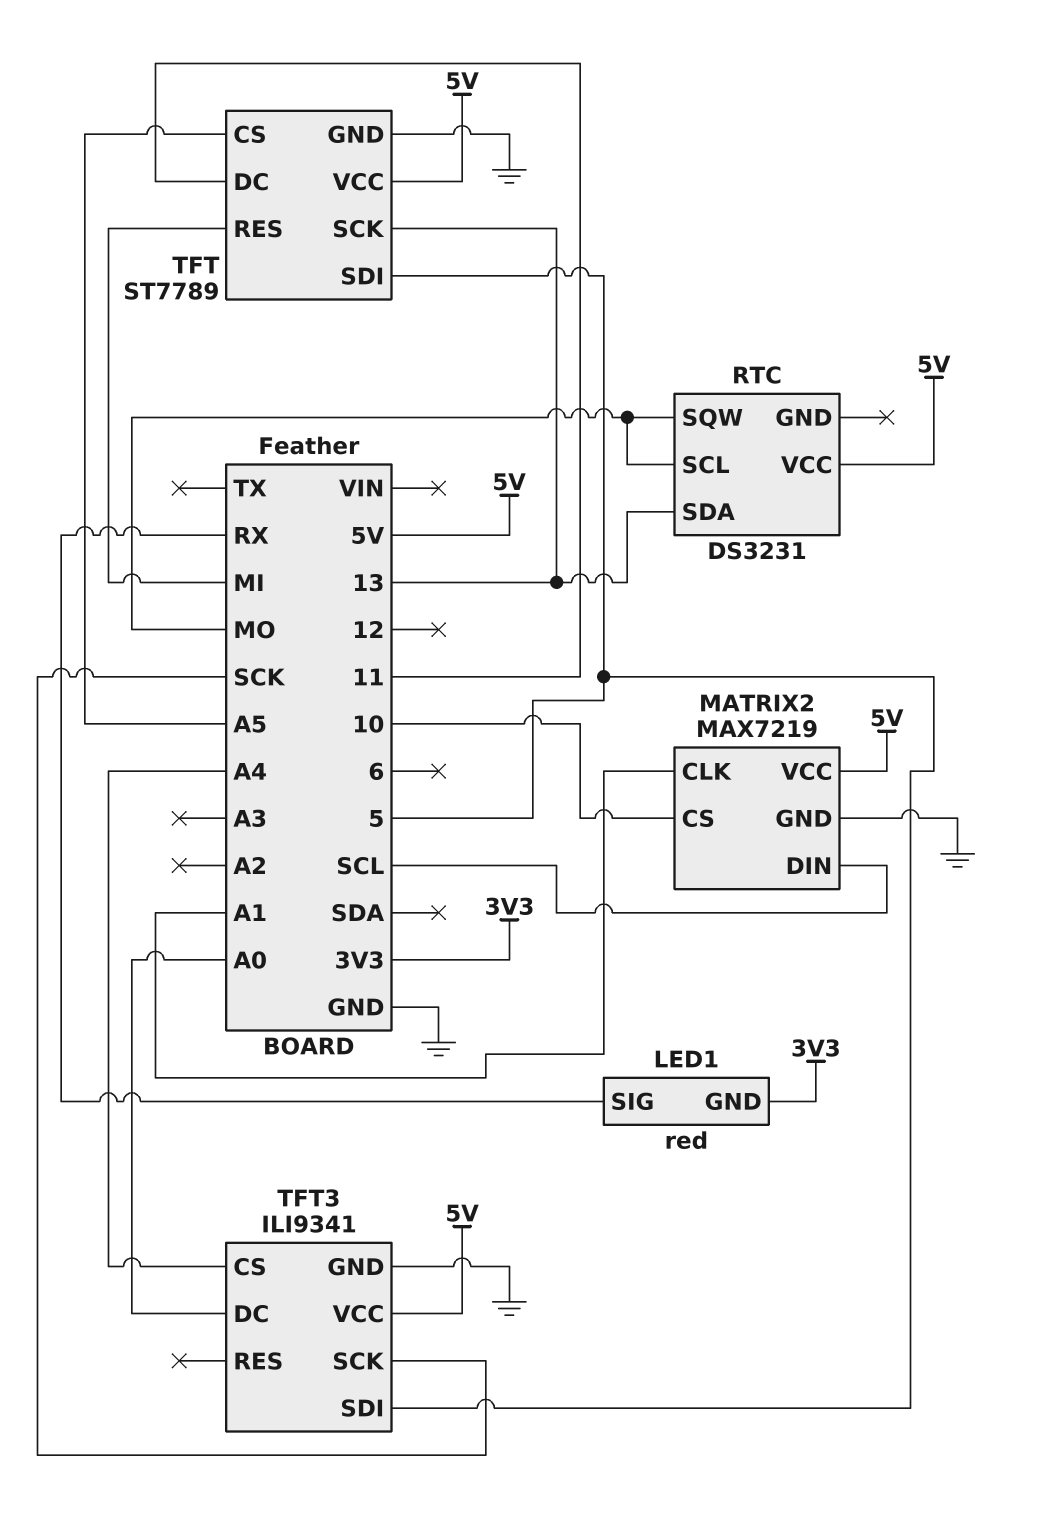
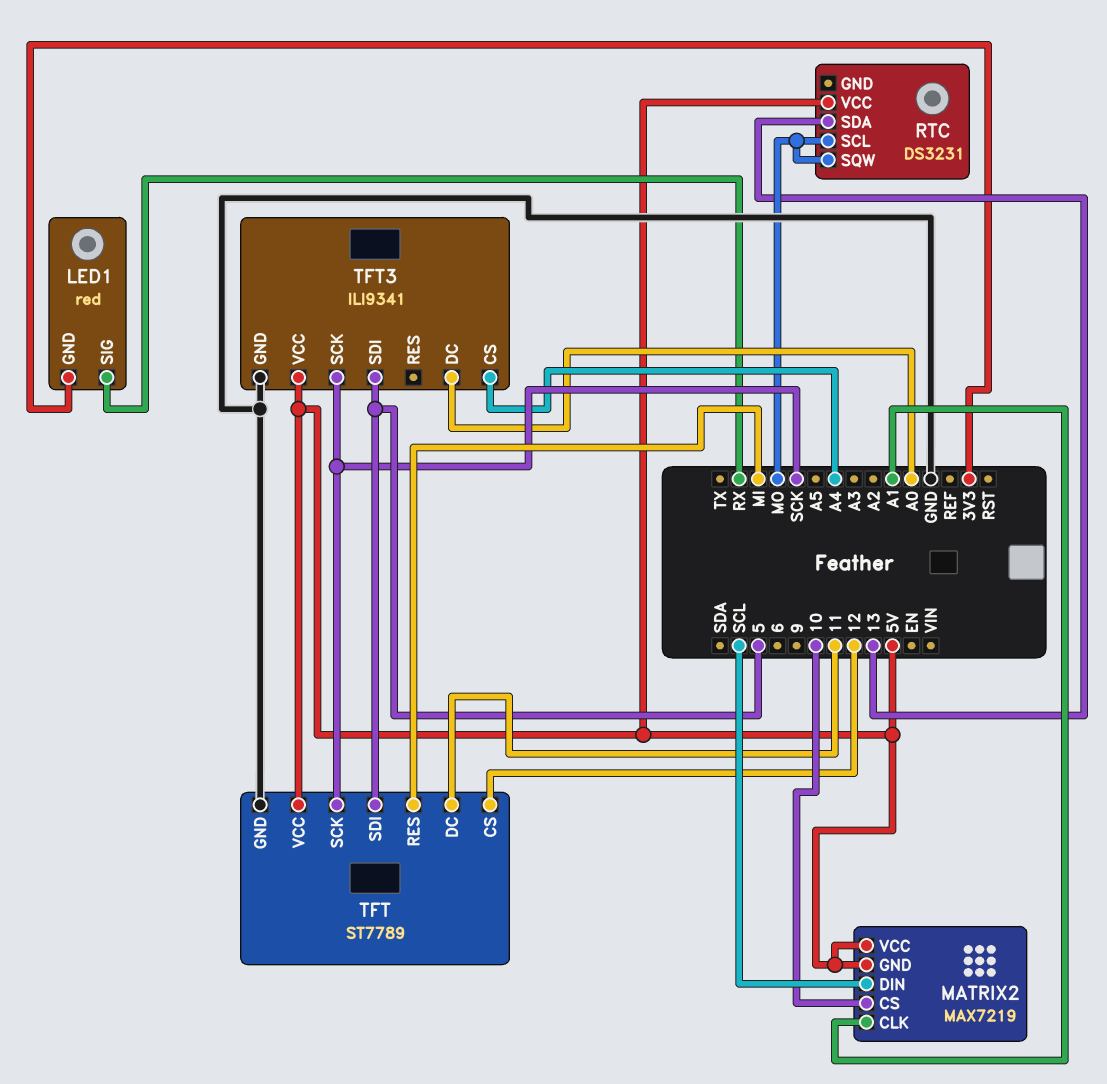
MATRIX2 pin GND: GND -> 5V
TFT pin CS: A5 -> 12
TFT pin SCK: 13 -> SCK

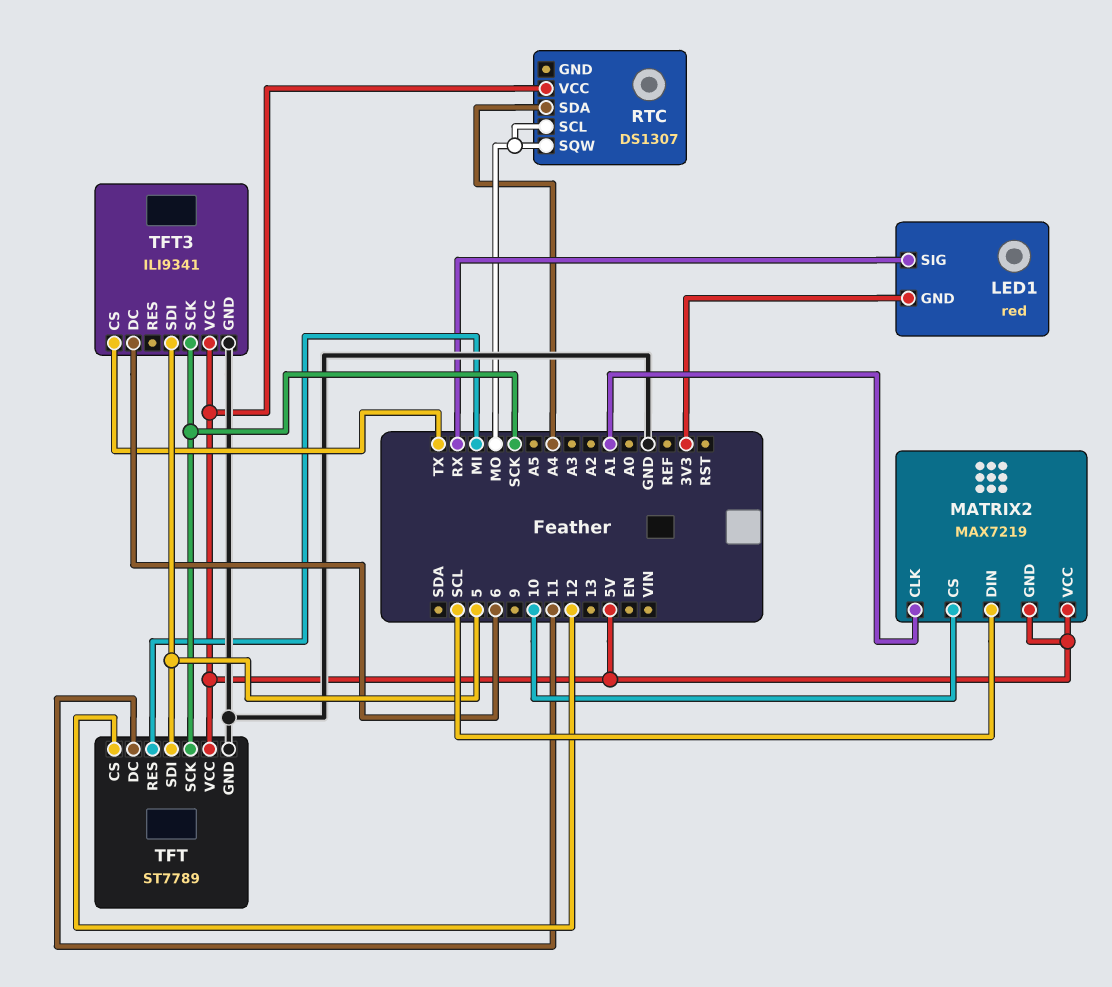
RTC: DS3231 -> DS1307
RTC pin SDA: 13 -> A4
TFT3 pin CS: A4 -> TX
TFT3 pin DC: A0 -> 6

